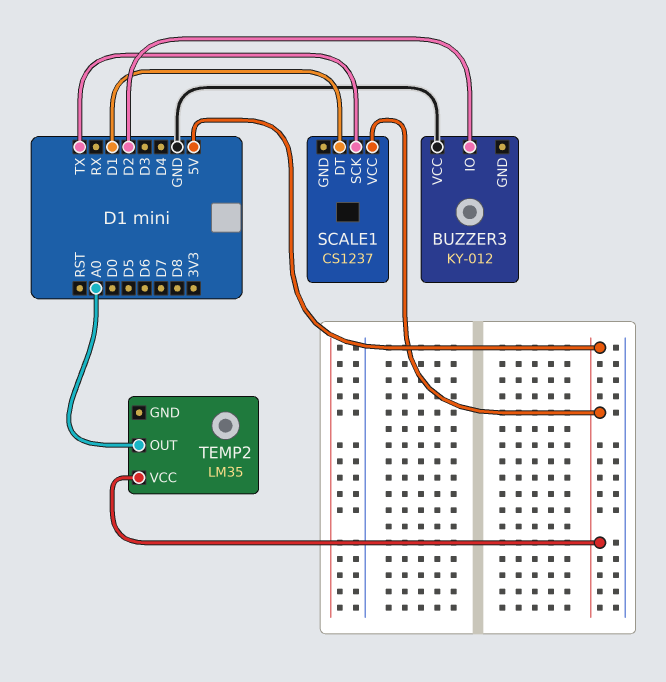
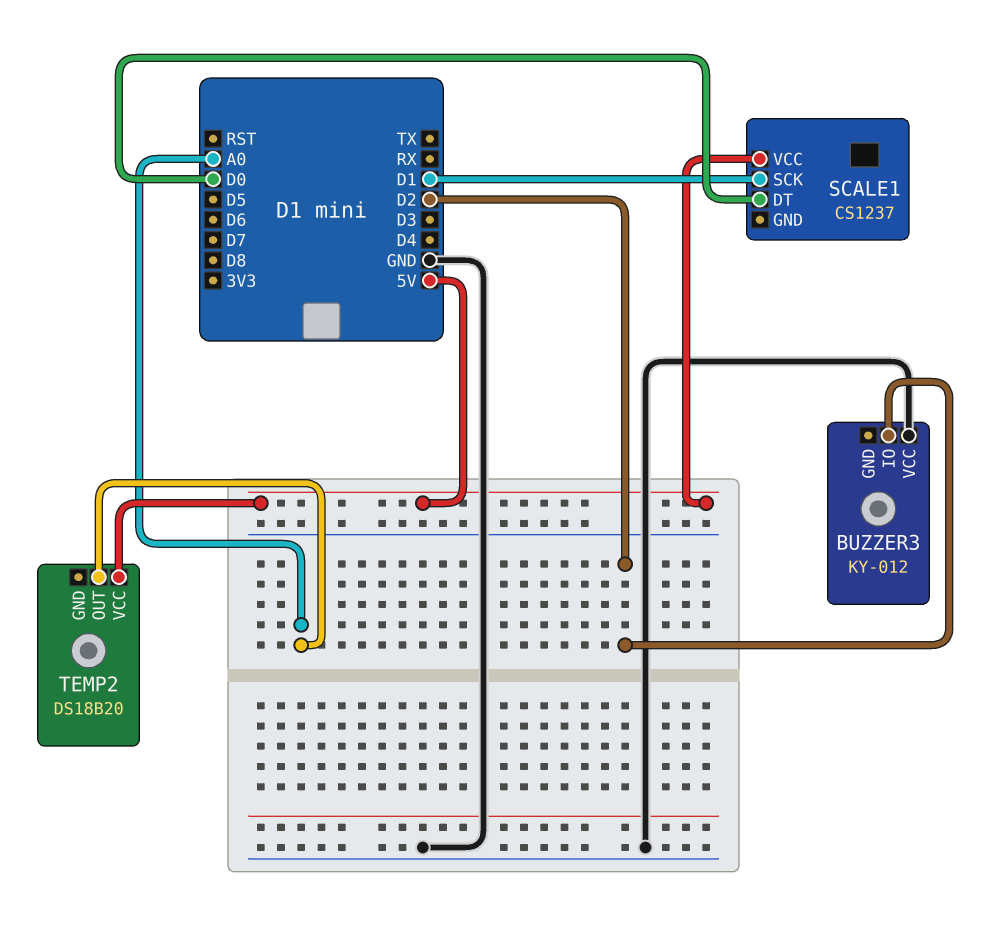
SCALE1 pin DT: D1 -> D0
SCALE1 pin SCK: TX -> D1
TEMP2: LM35 -> DS18B20

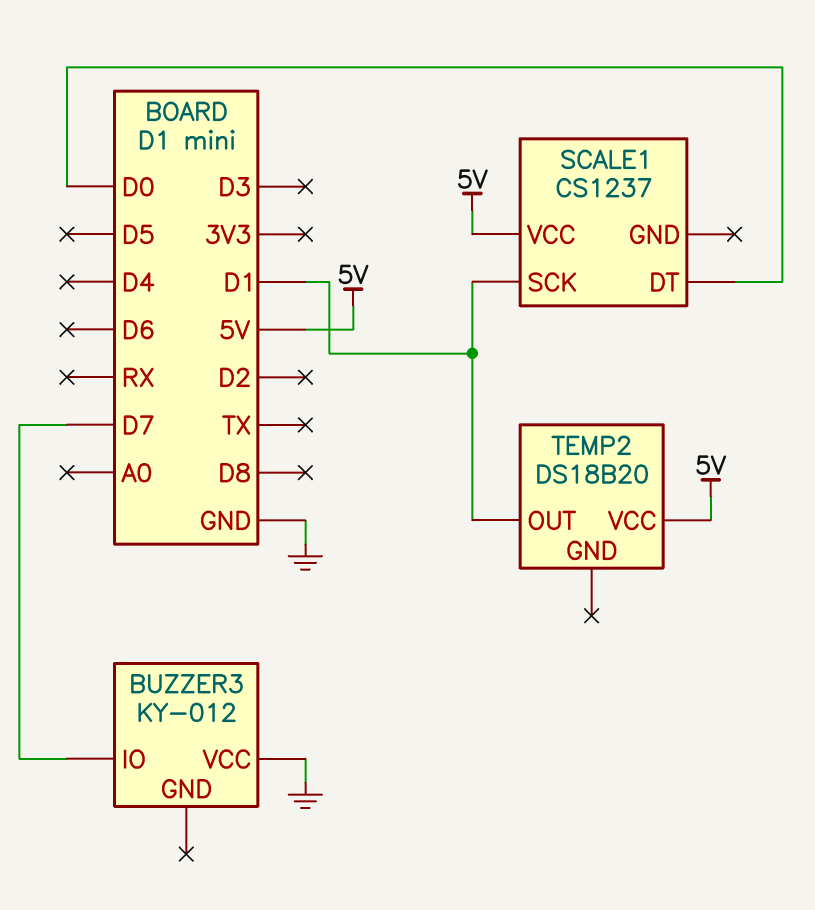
BUZZER3 pin IO: D2 -> D7
TEMP2 pin OUT: A0 -> D1

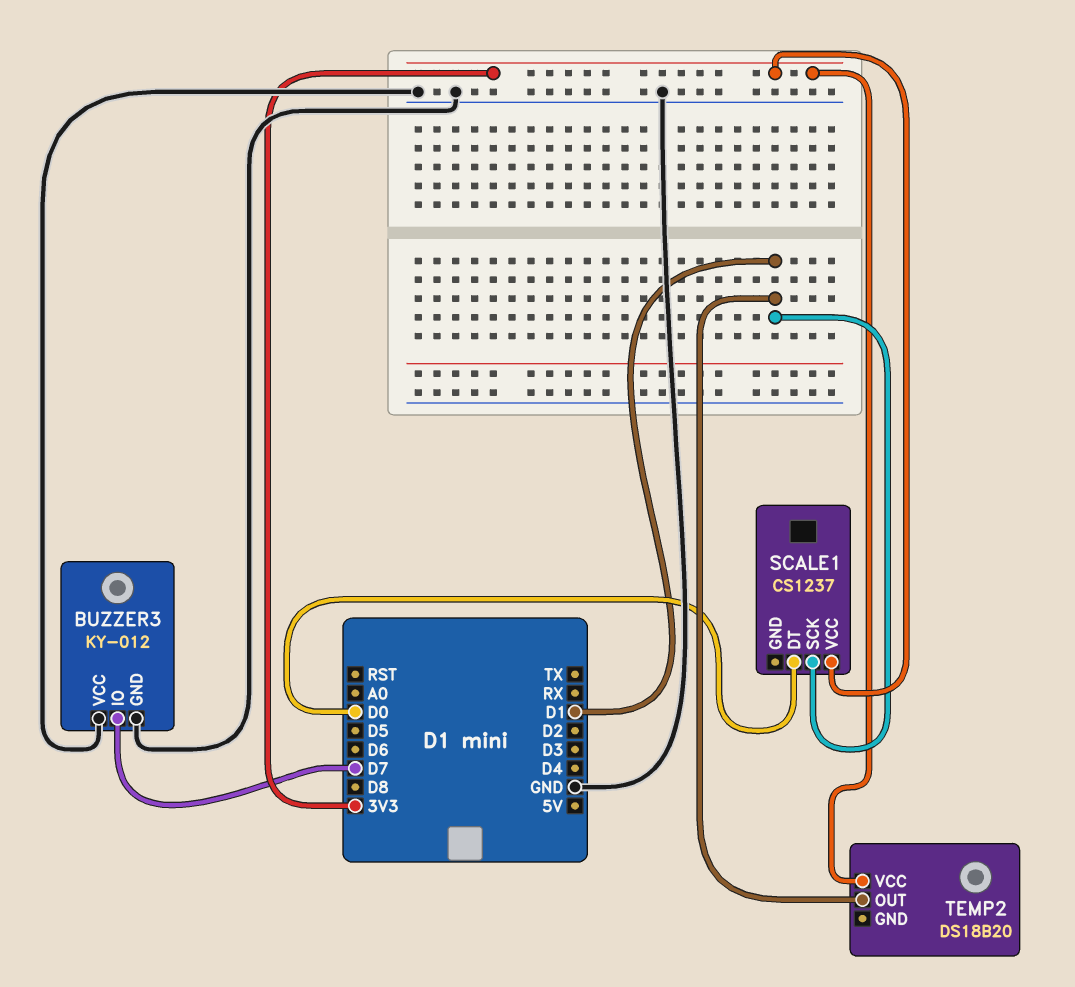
BUZZER3 pin GND: none -> GND
SCALE1 pin VCC: 5V -> 3V3
TEMP2 pin VCC: 5V -> 3V3

